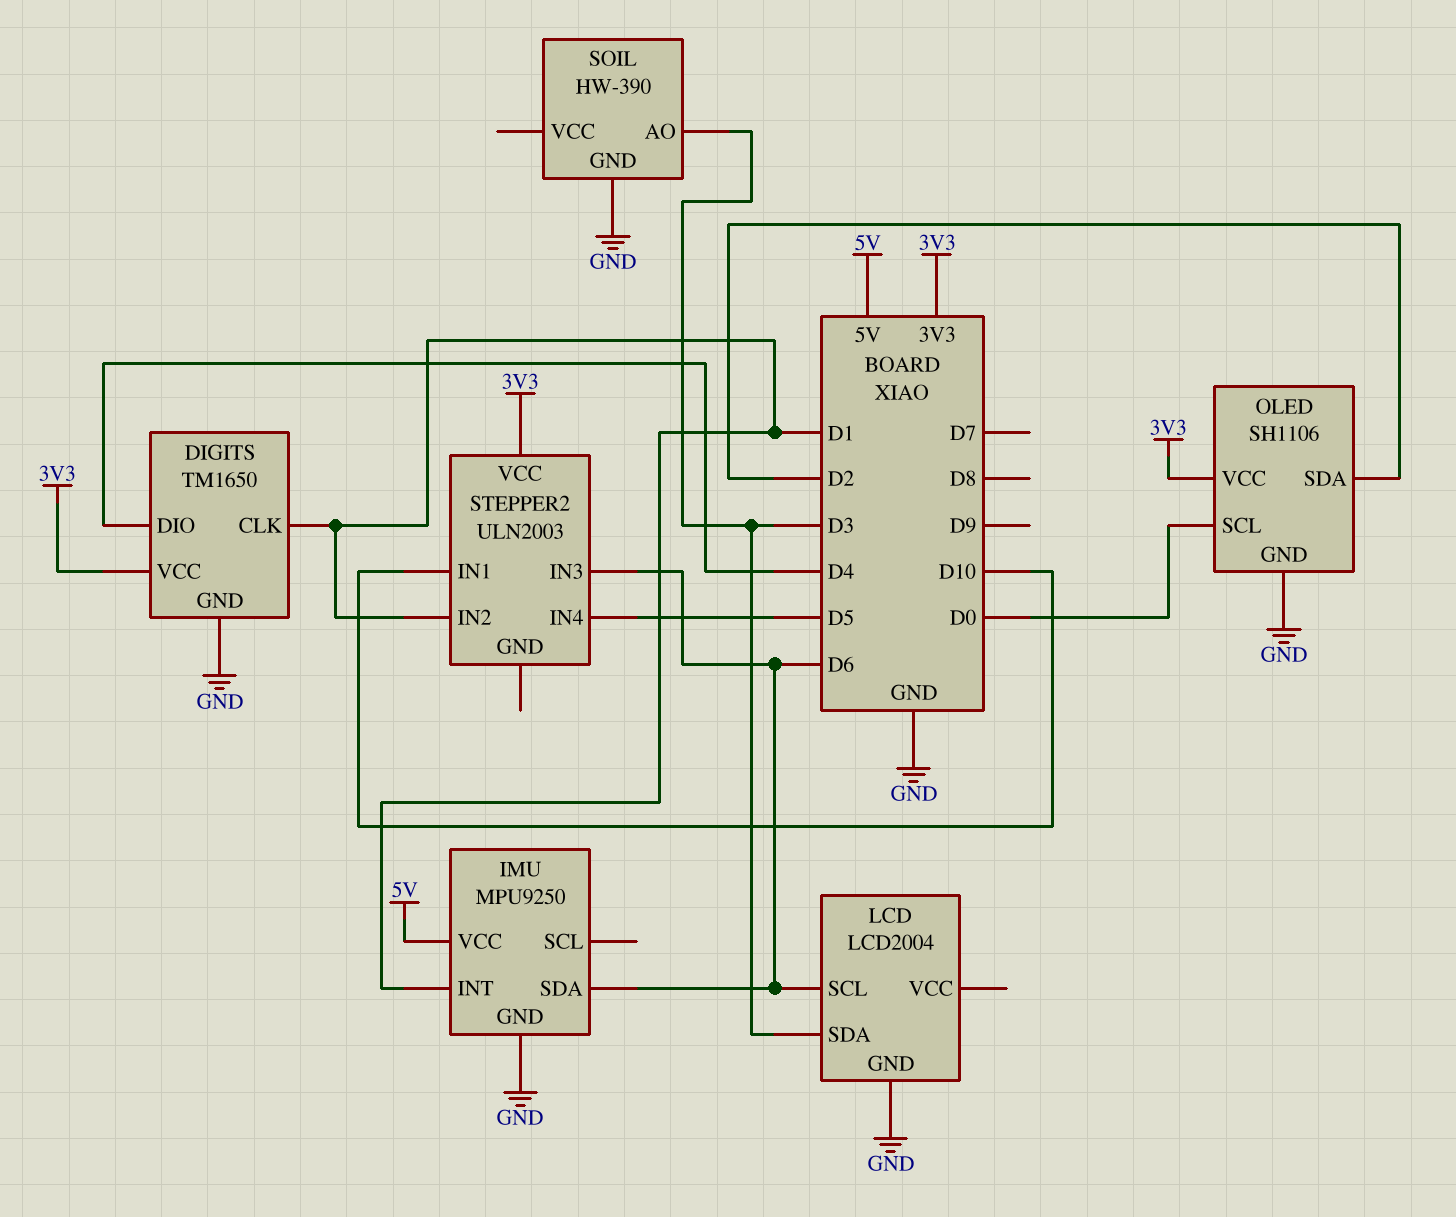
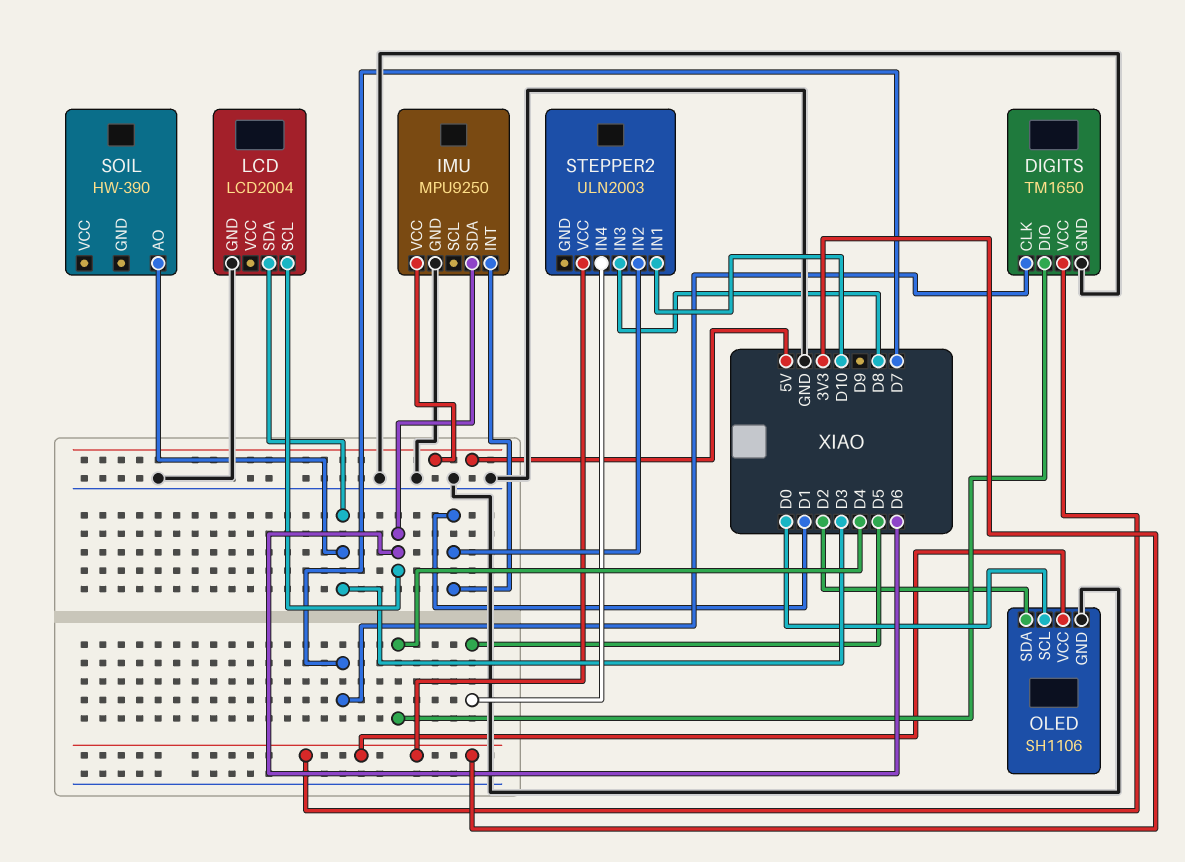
DIGITS pin CLK: D1 -> D7
SOIL pin GND: GND -> none
STEPPER2 pin IN3: D6 -> D8

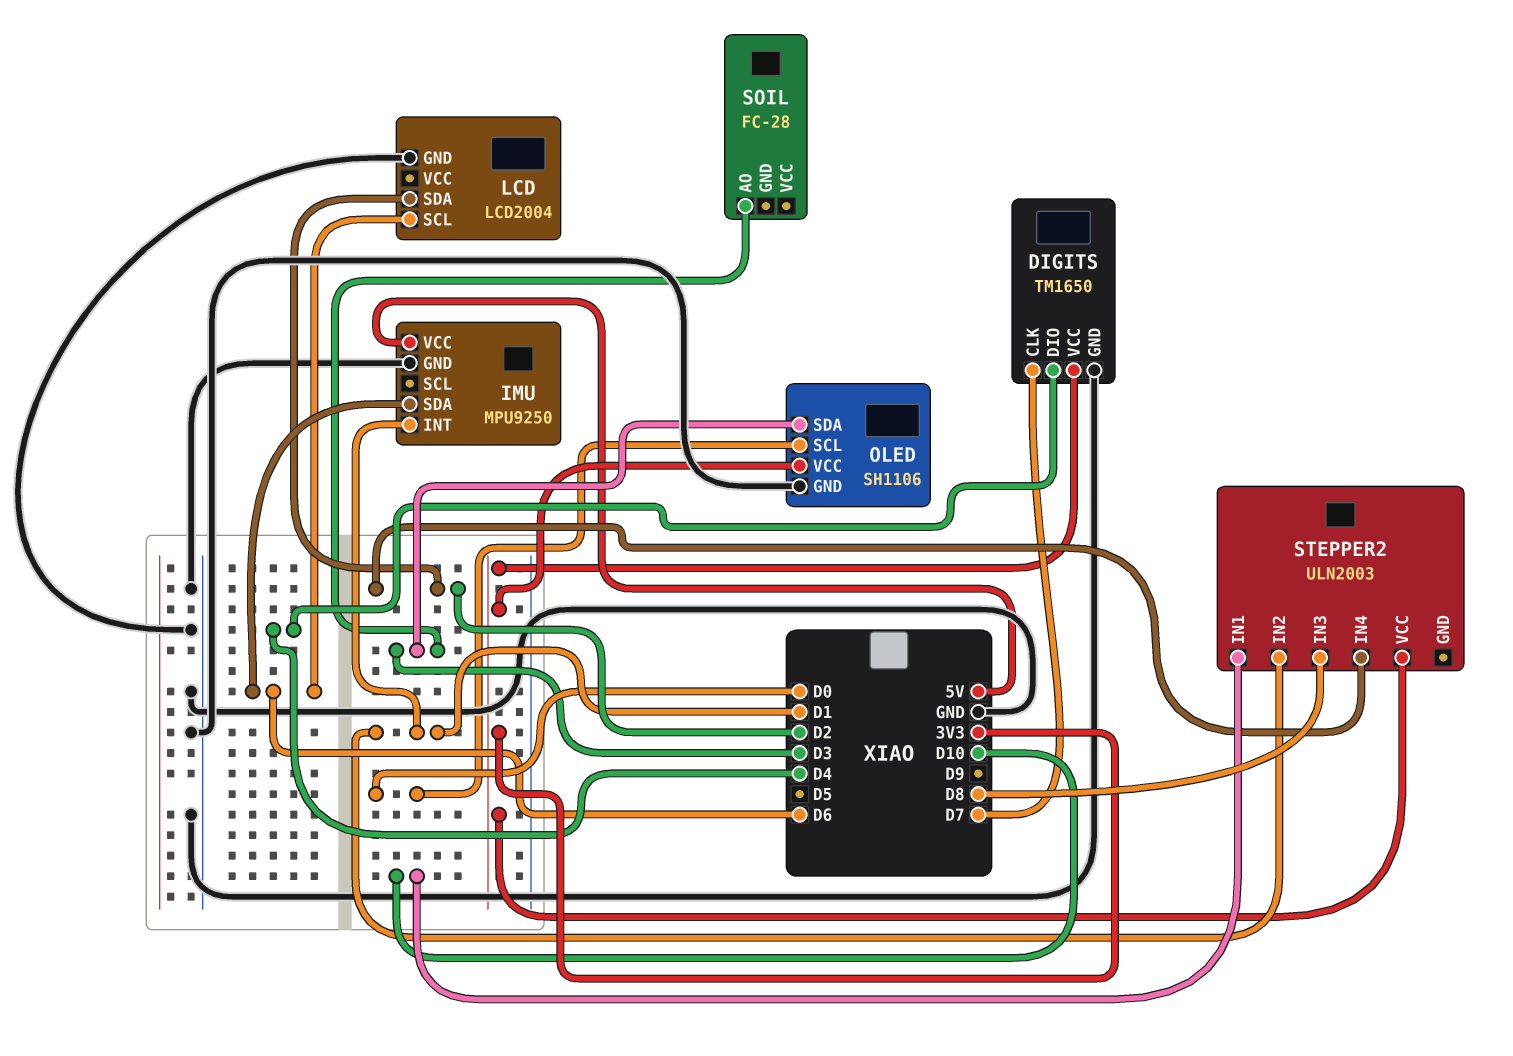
LCD pin SDA: D3 -> D2
OLED pin SDA: D2 -> D3
SOIL: HW-390 -> FC-28
STEPPER2 pin IN4: D5 -> D2

